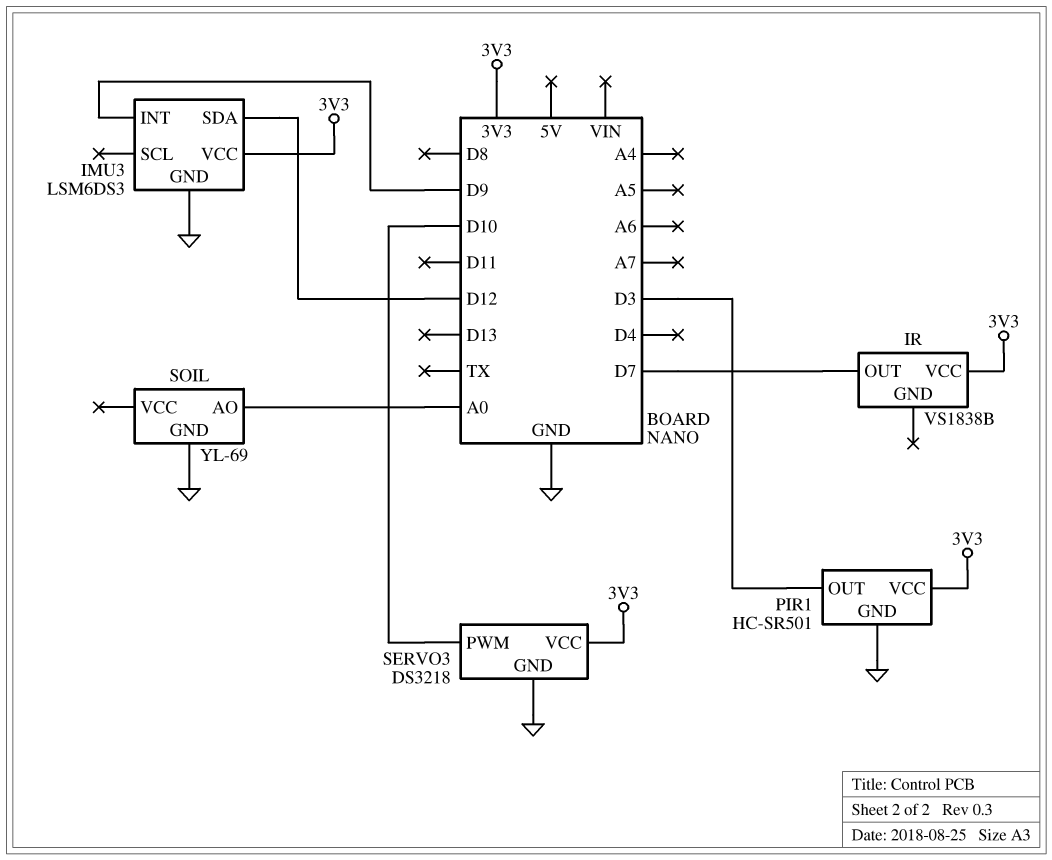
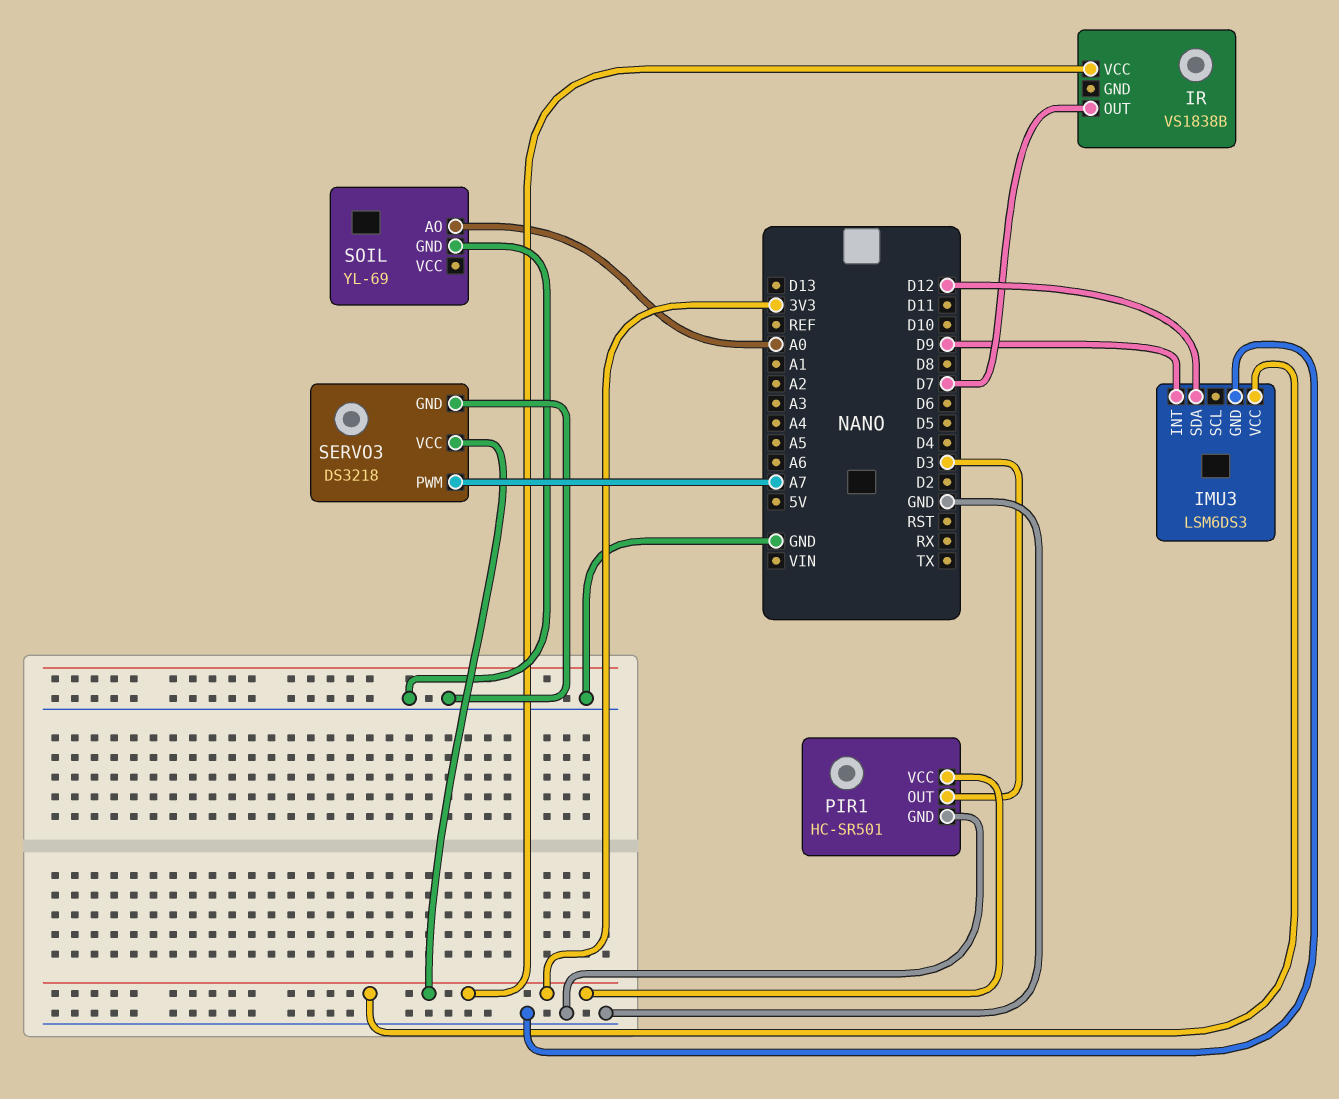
SERVO3 pin PWM: D10 -> A7

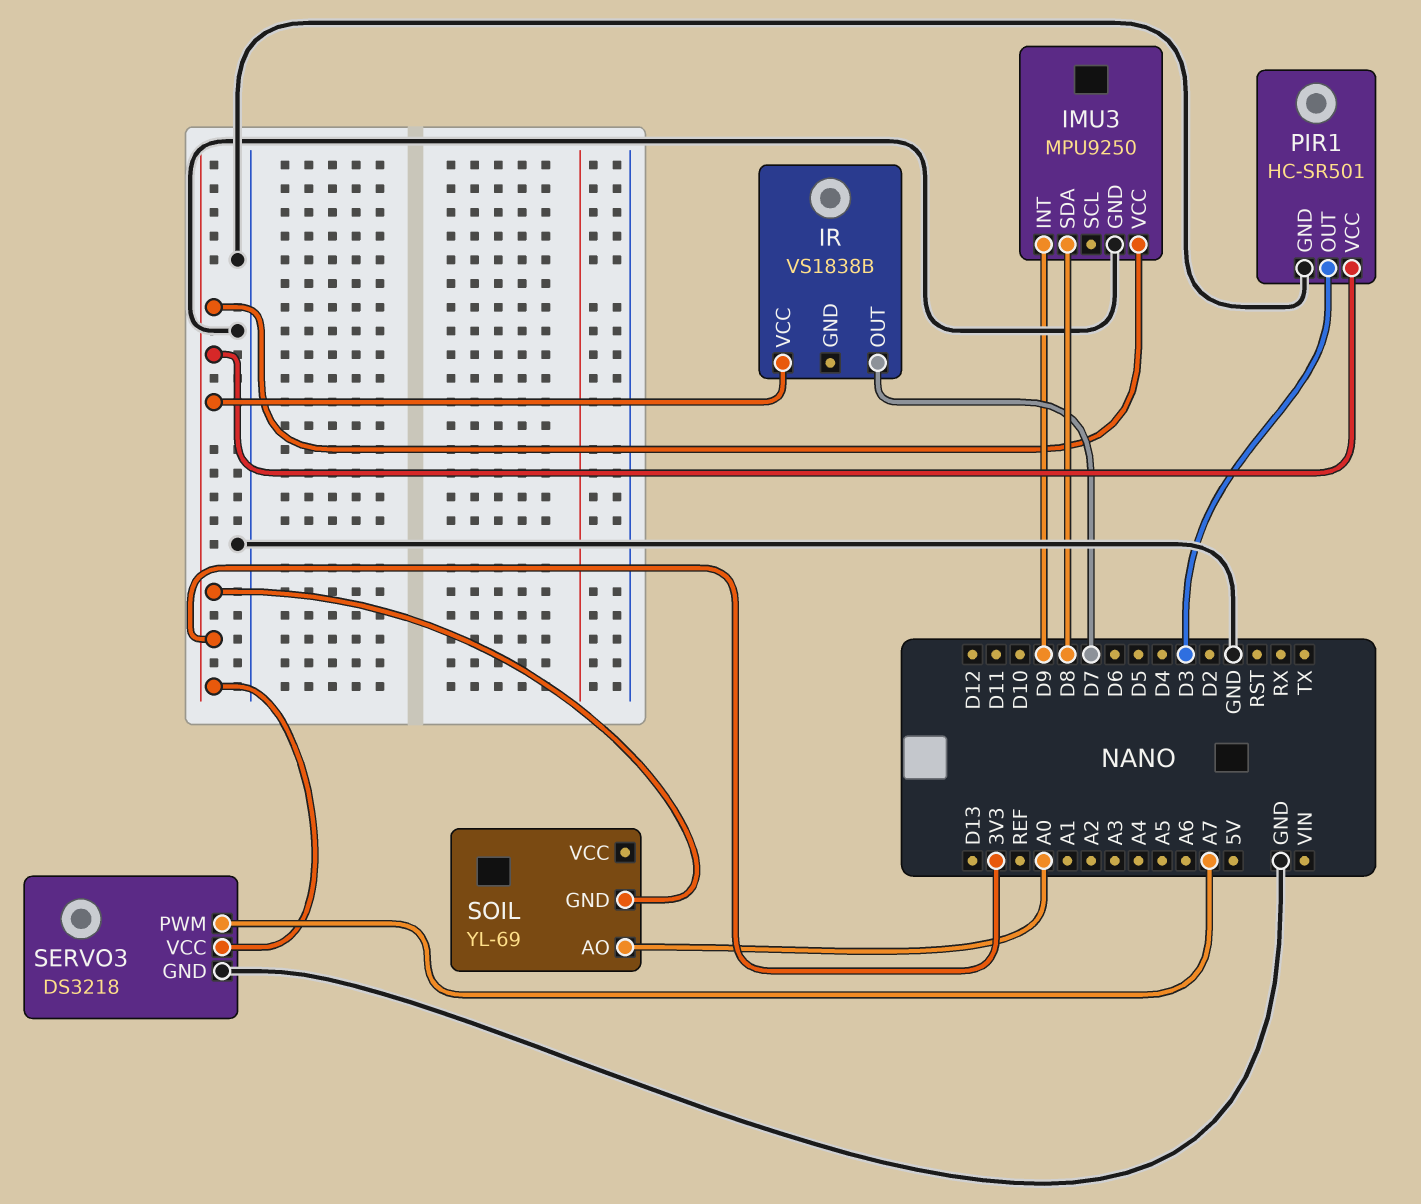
IMU3: LSM6DS3 -> MPU9250
IMU3 pin SDA: D12 -> D8
SOIL pin GND: GND -> 3V3

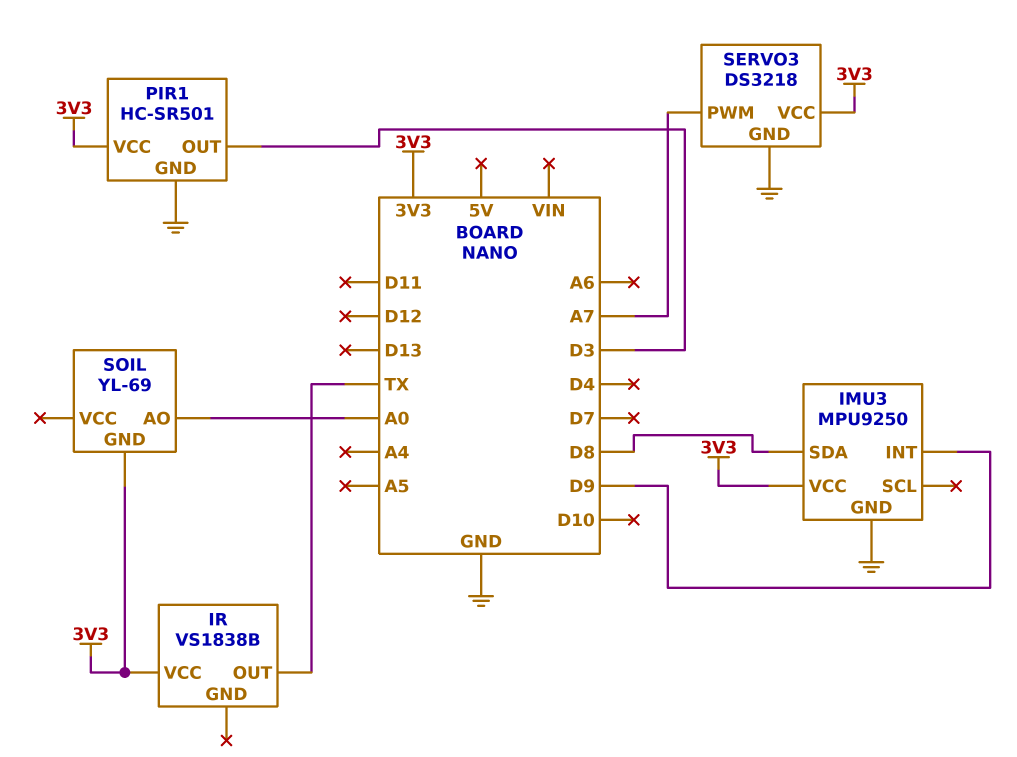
IR pin OUT: D7 -> TX

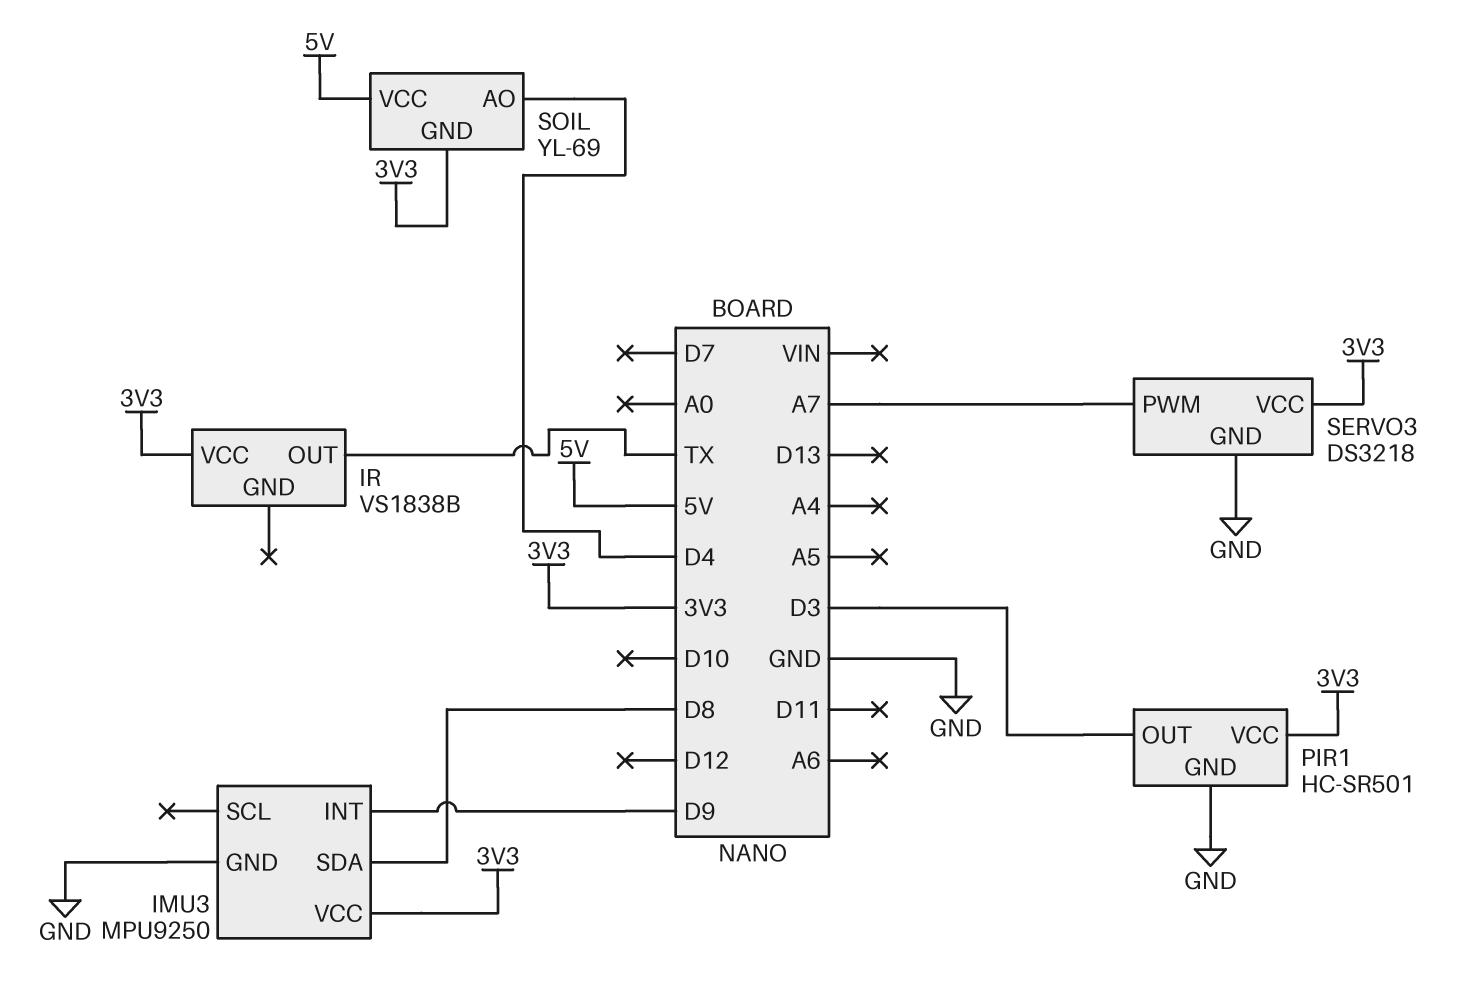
SOIL pin AO: A0 -> D4
SOIL pin VCC: none -> 5V

